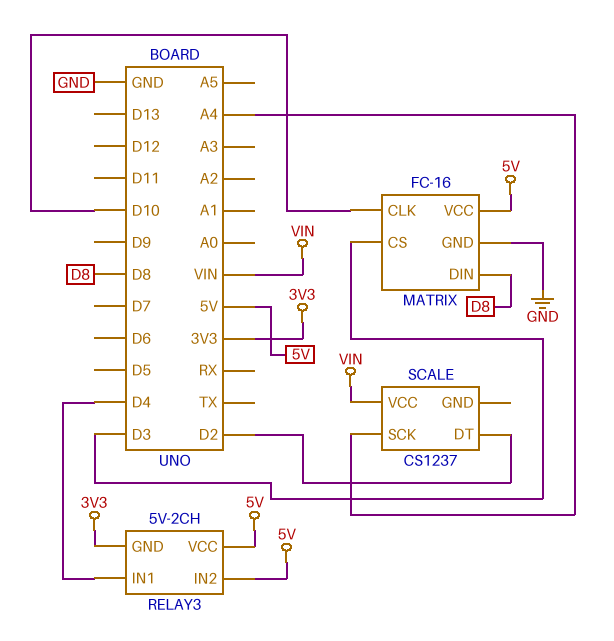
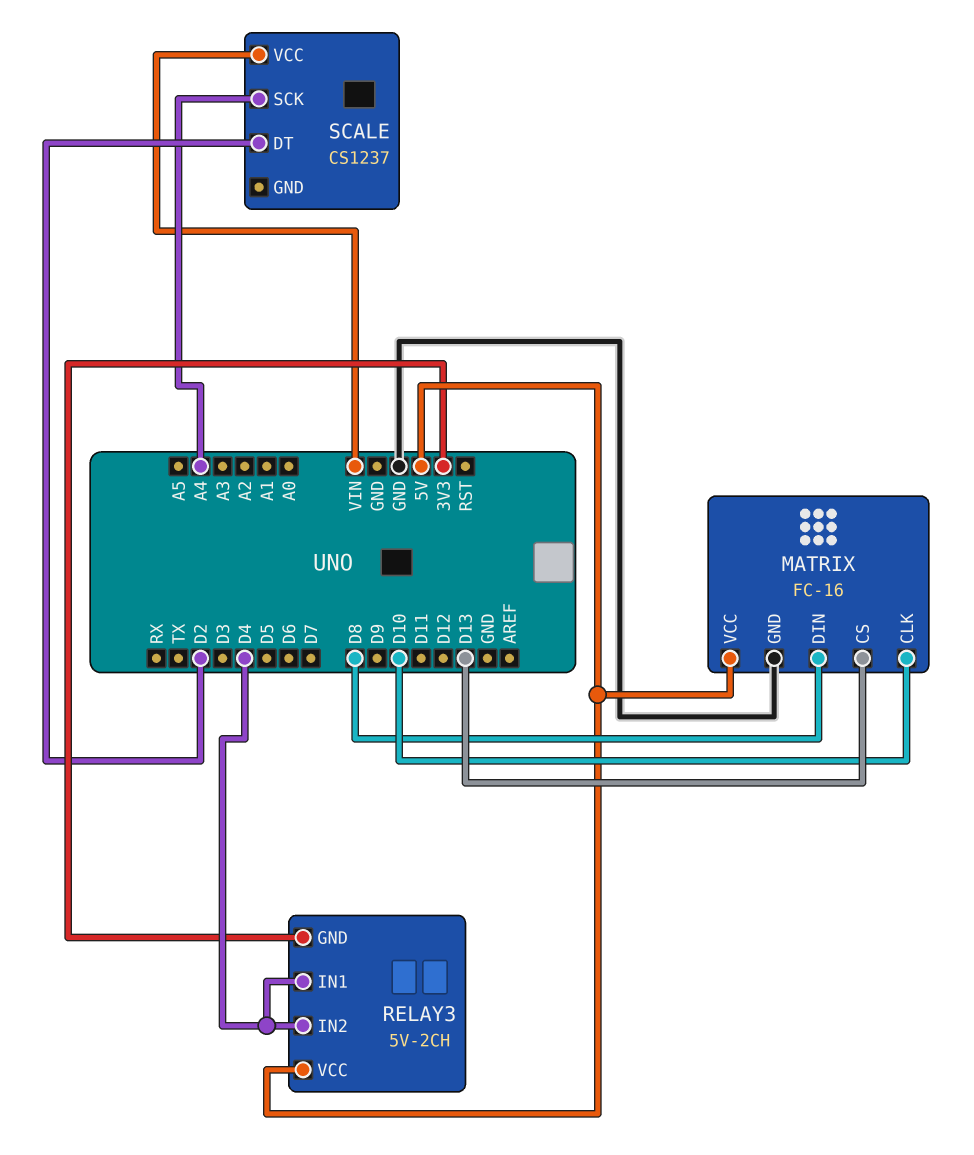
MATRIX pin CS: D3 -> D13
RELAY3 pin IN2: 5V -> D4

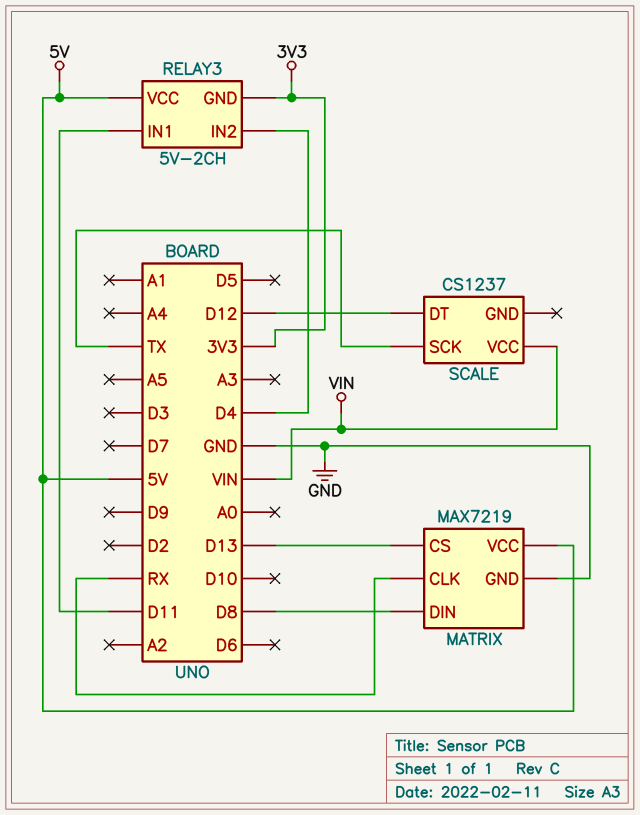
MATRIX: FC-16 -> MAX7219
MATRIX pin CLK: D10 -> RX
RELAY3 pin IN1: D4 -> D11
SCALE pin DT: D2 -> D12
SCALE pin SCK: A4 -> TX

